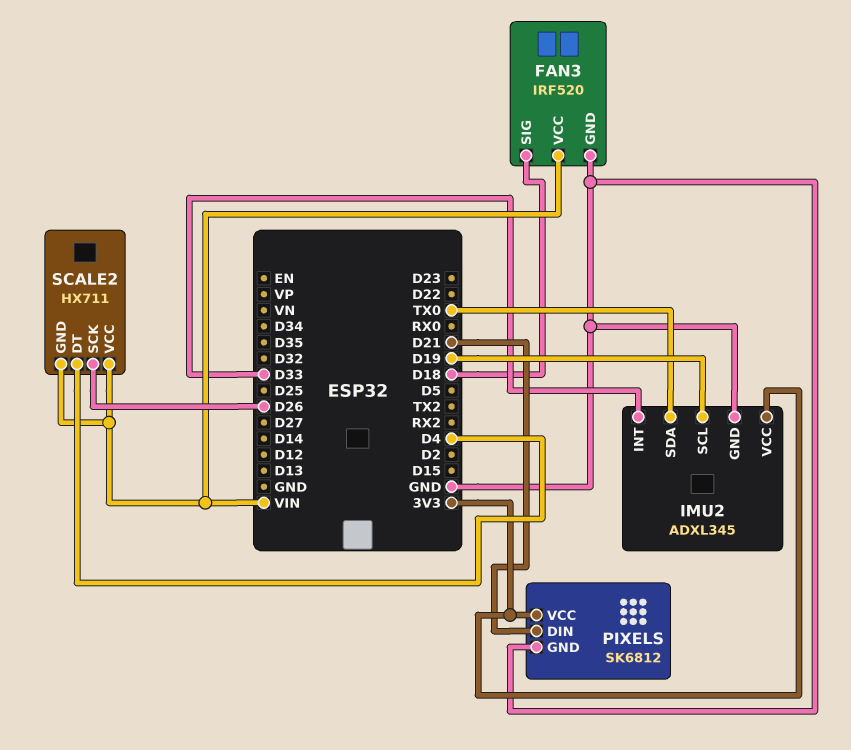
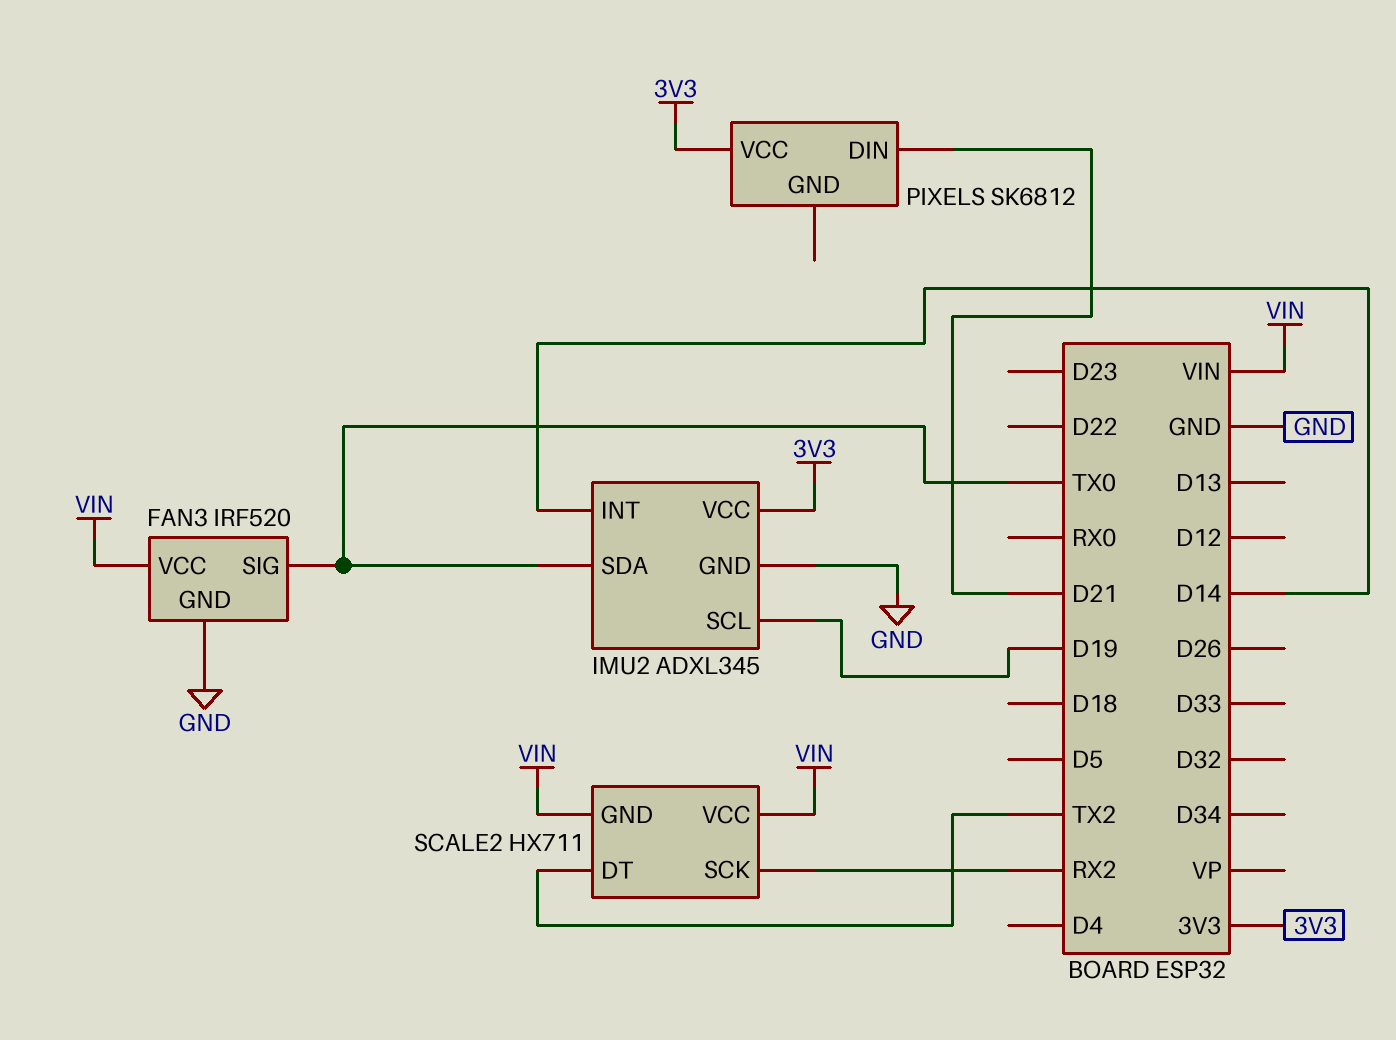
FAN3 pin SIG: D18 -> TX0
IMU2 pin INT: D33 -> D14
PIXELS pin GND: GND -> none
SCALE2 pin DT: D4 -> TX2
SCALE2 pin SCK: D26 -> RX2

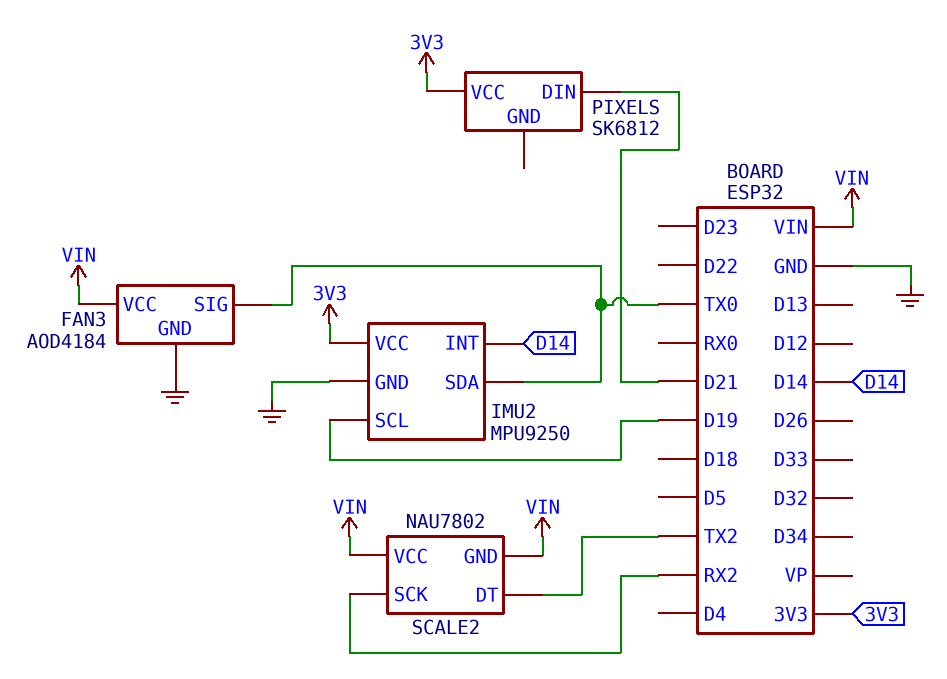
FAN3: IRF520 -> AOD4184
IMU2: ADXL345 -> MPU9250
SCALE2: HX711 -> NAU7802

